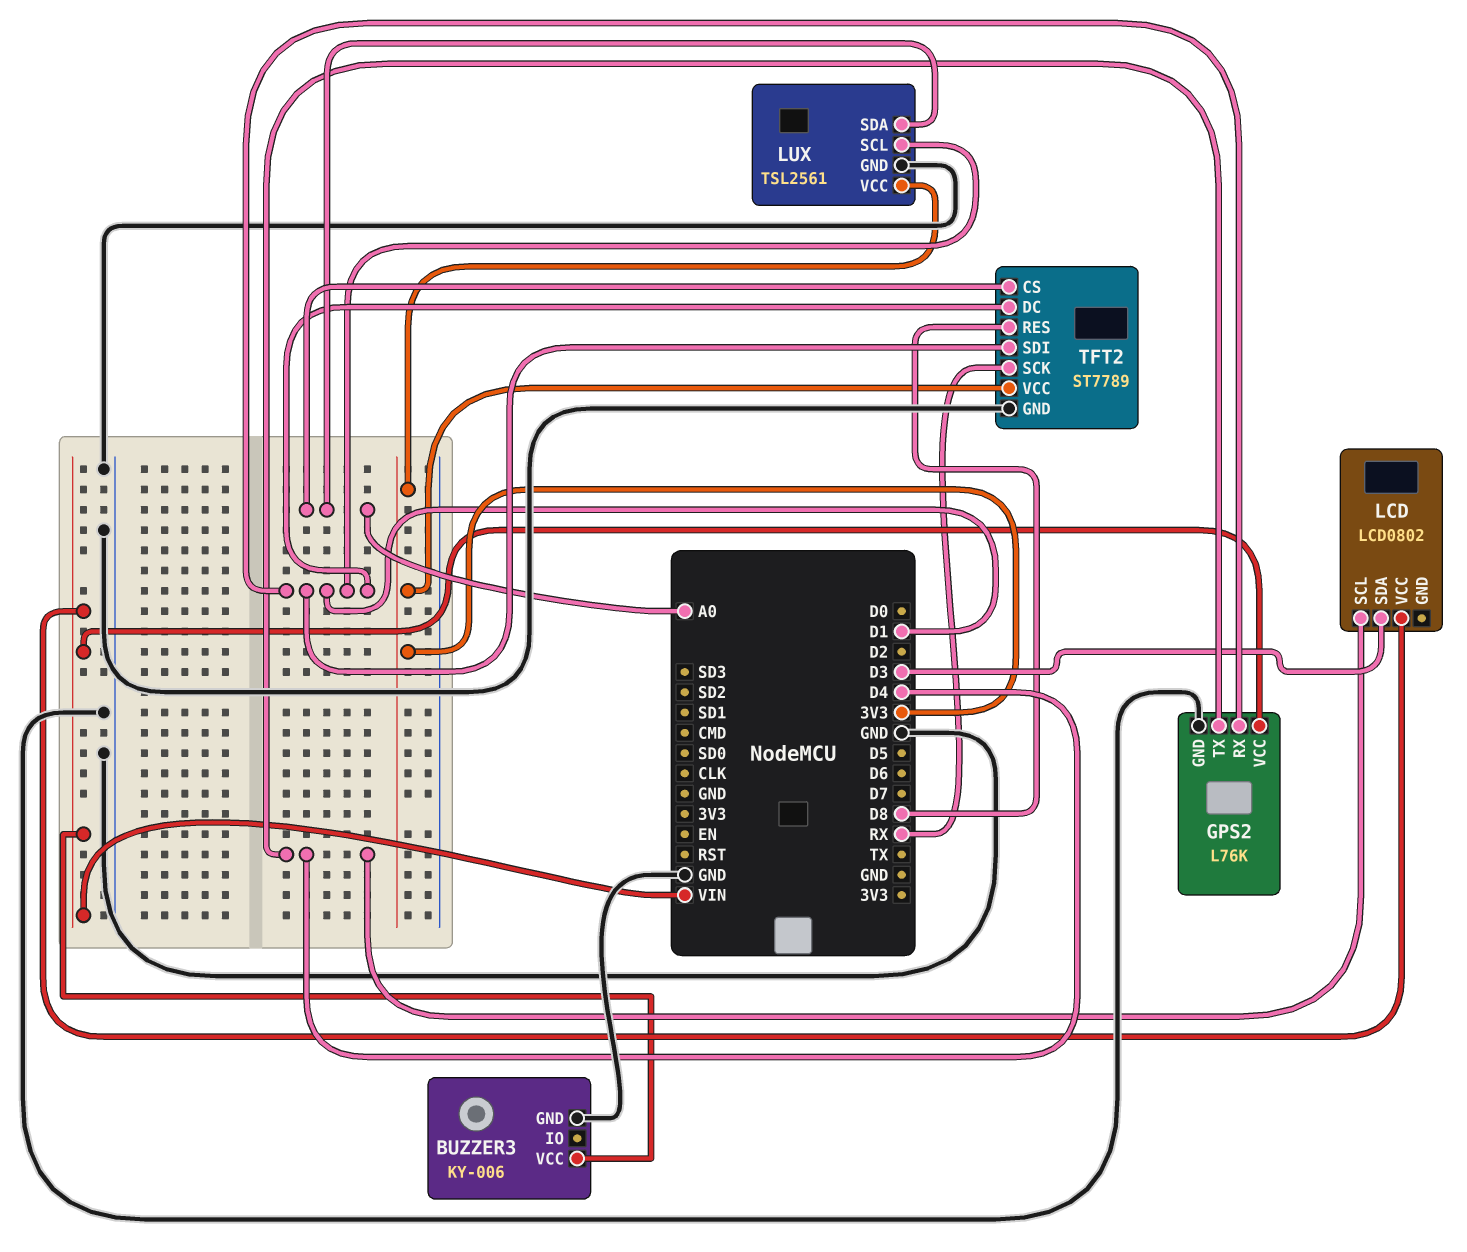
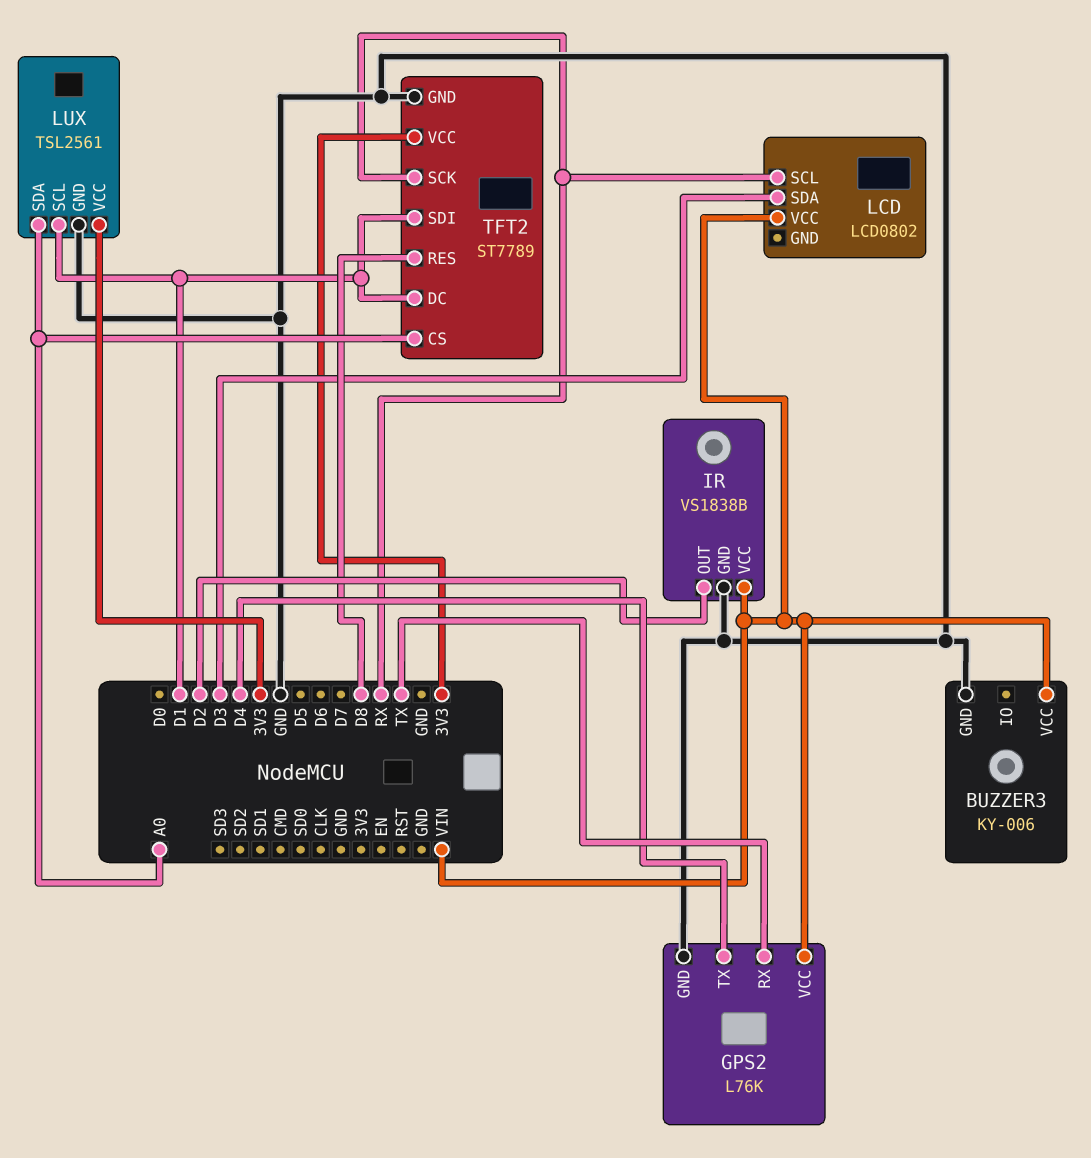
GPS2 pin RX: D1 -> TX
IR: none -> VS1838B
IR pin GND: none -> GND
IR pin OUT: none -> D2
IR pin VCC: none -> VIN
LCD pin SCL: D4 -> RX

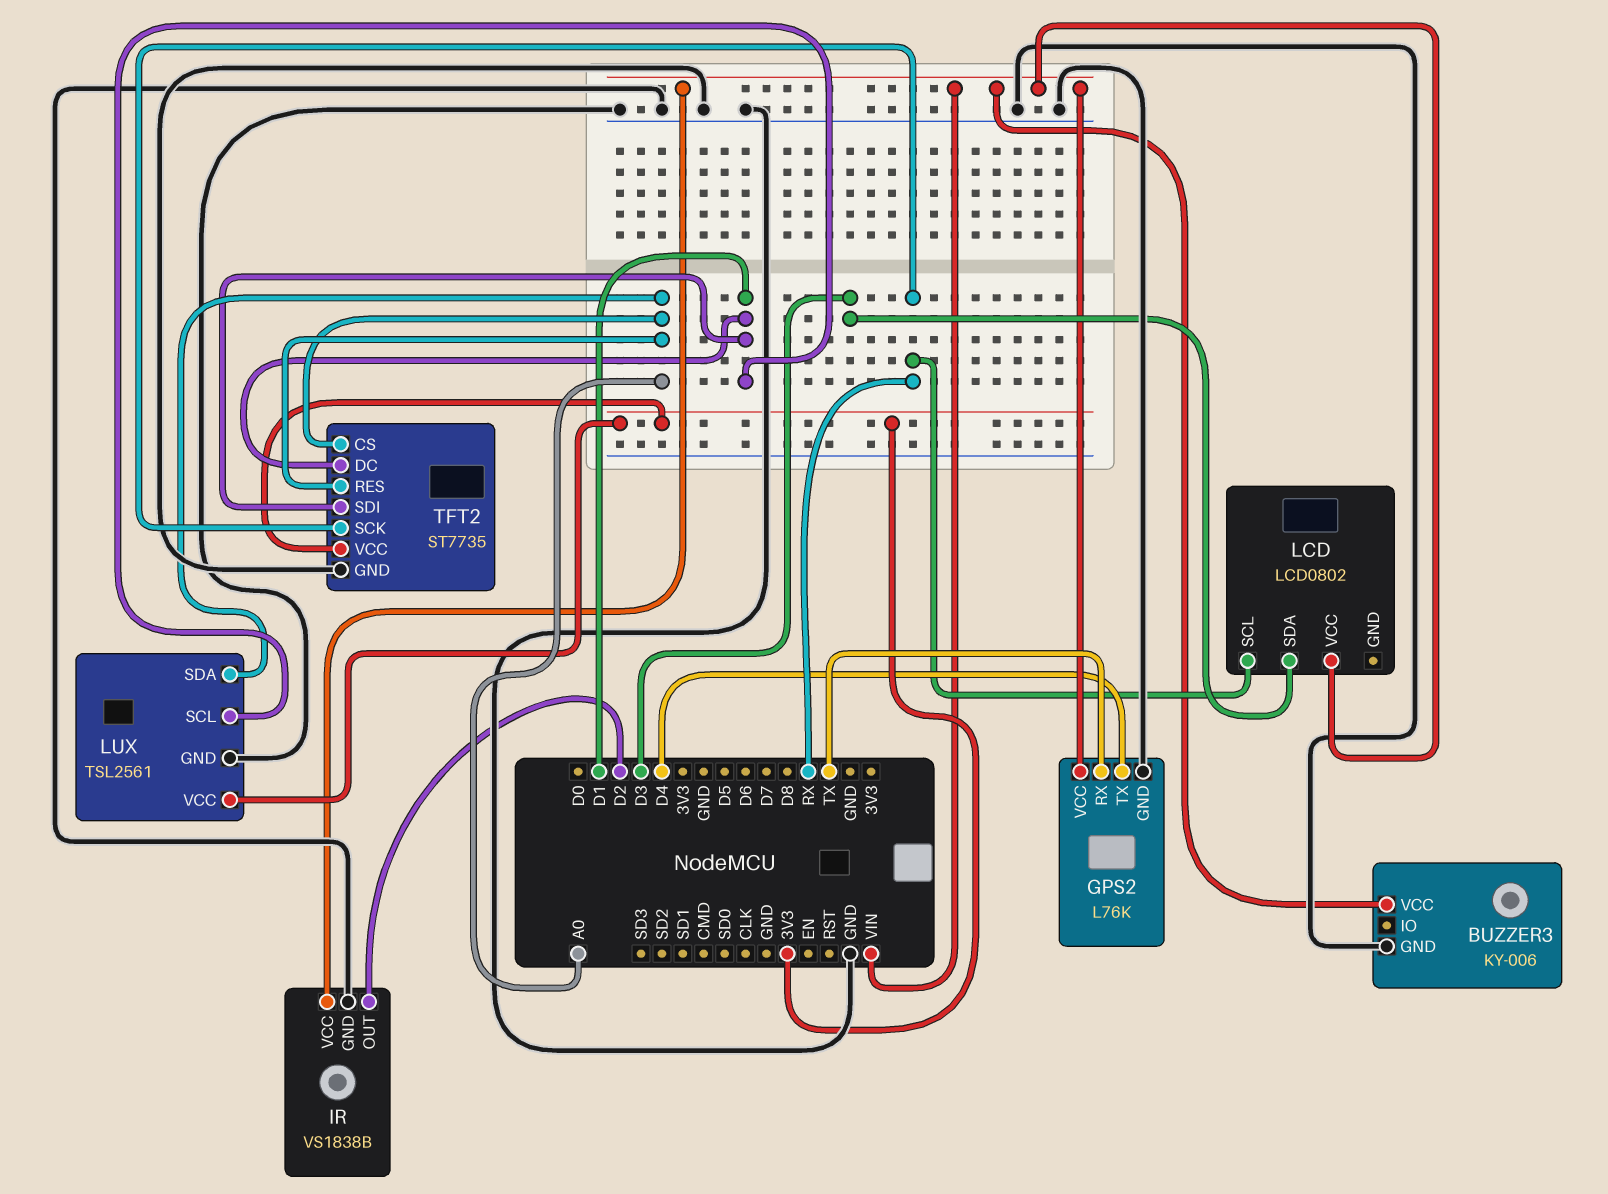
TFT2: ST7789 -> ST7735
TFT2 pin RES: D8 -> A0

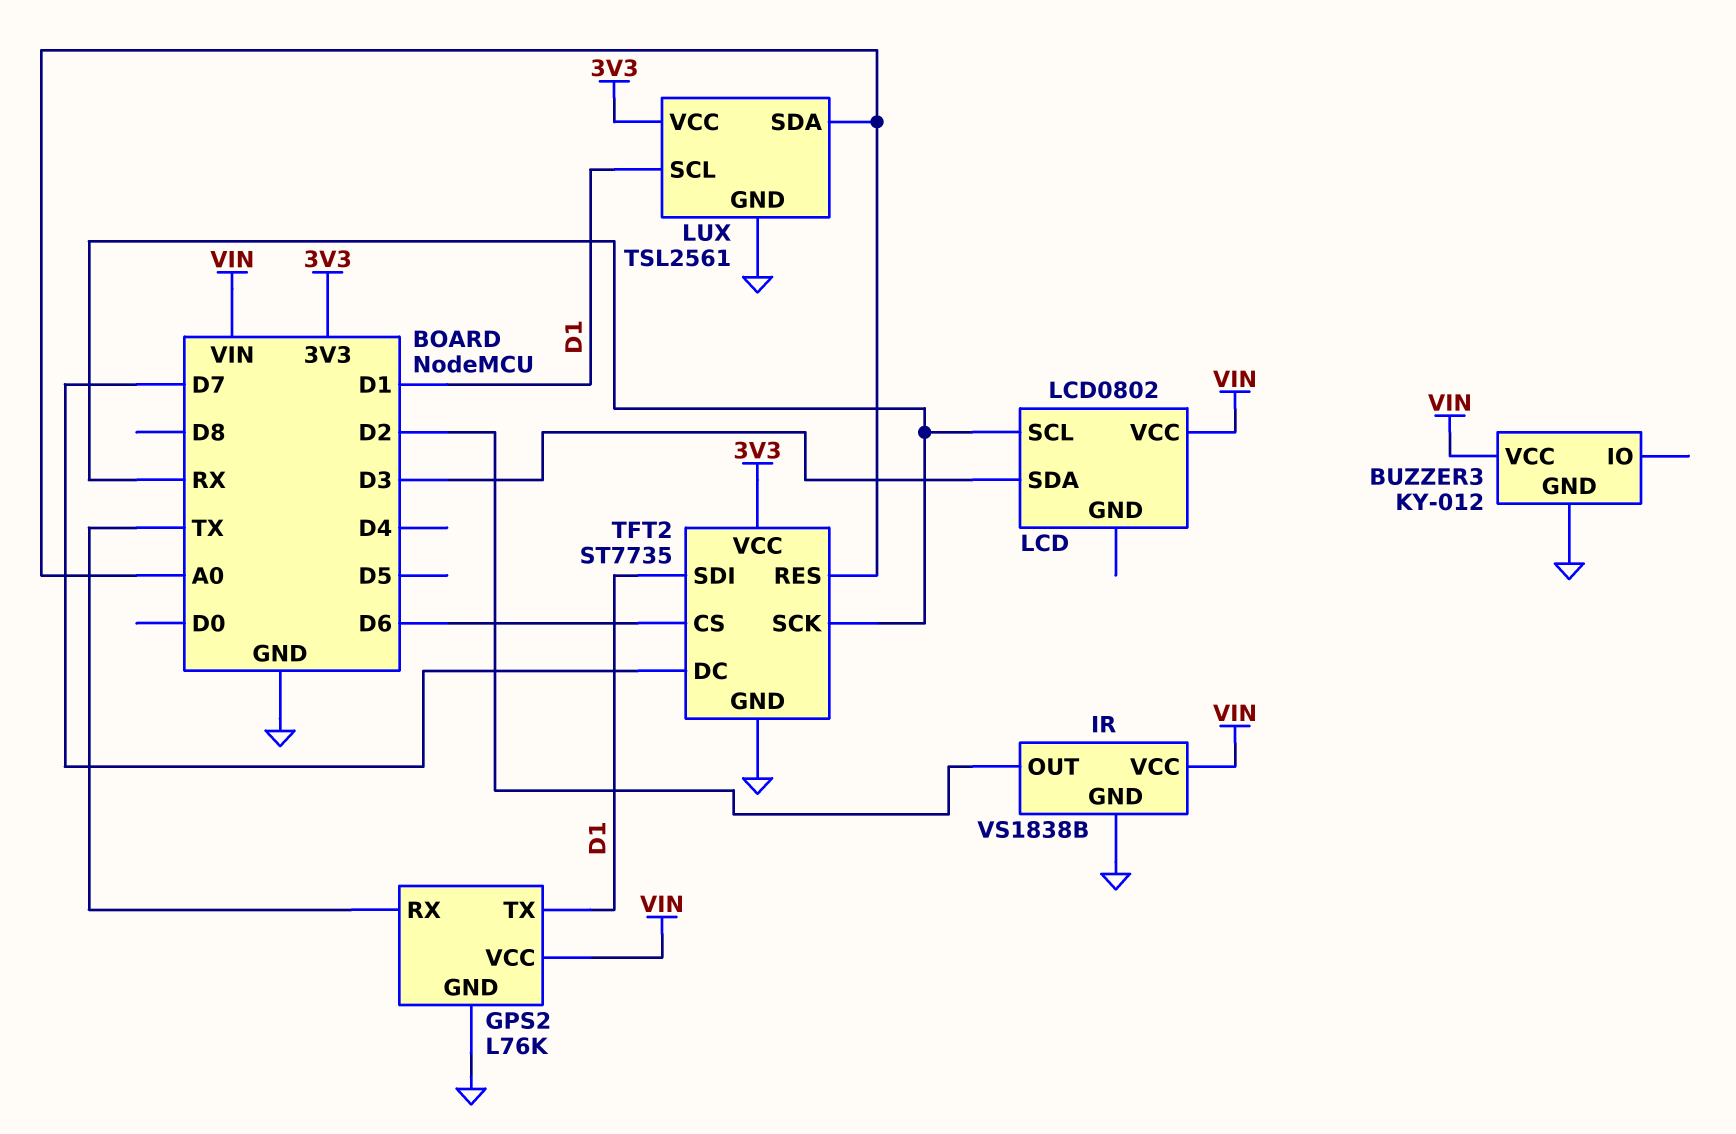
BUZZER3: KY-006 -> KY-012
GPS2 pin TX: D4 -> D1
TFT2 pin CS: A0 -> D6
TFT2 pin DC: D1 -> D7

